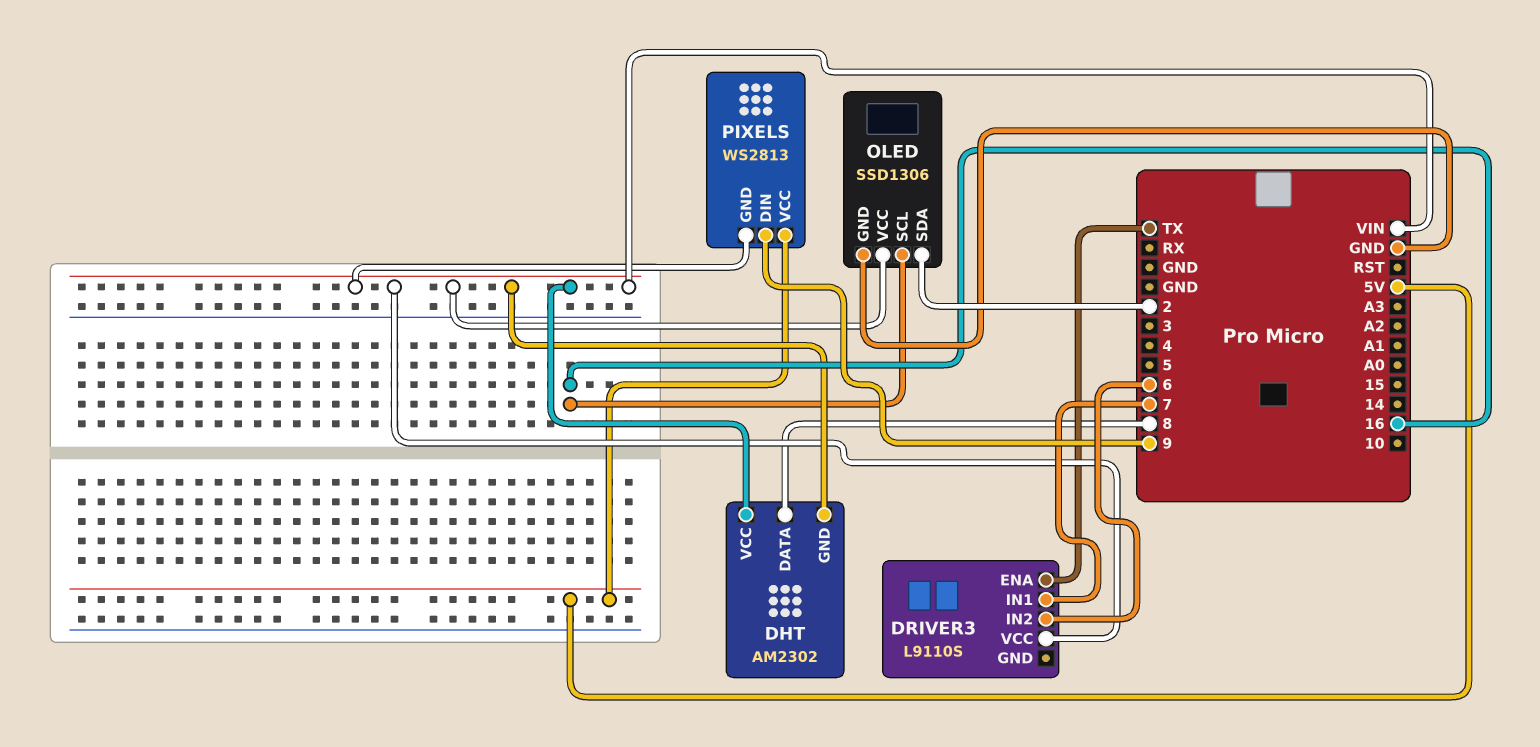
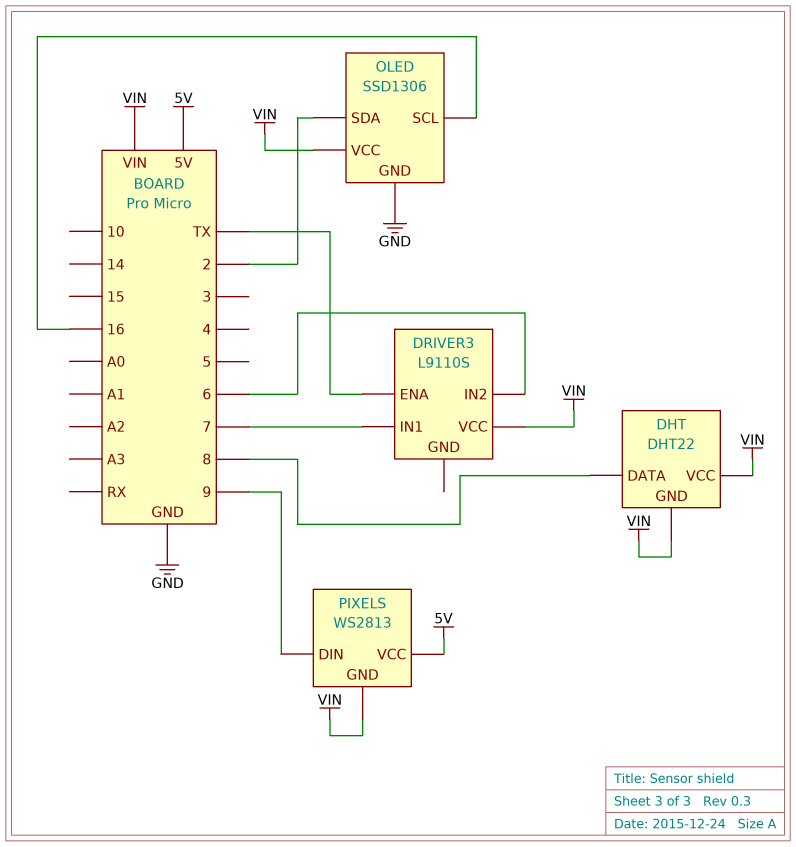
DHT: AM2302 -> DHT22

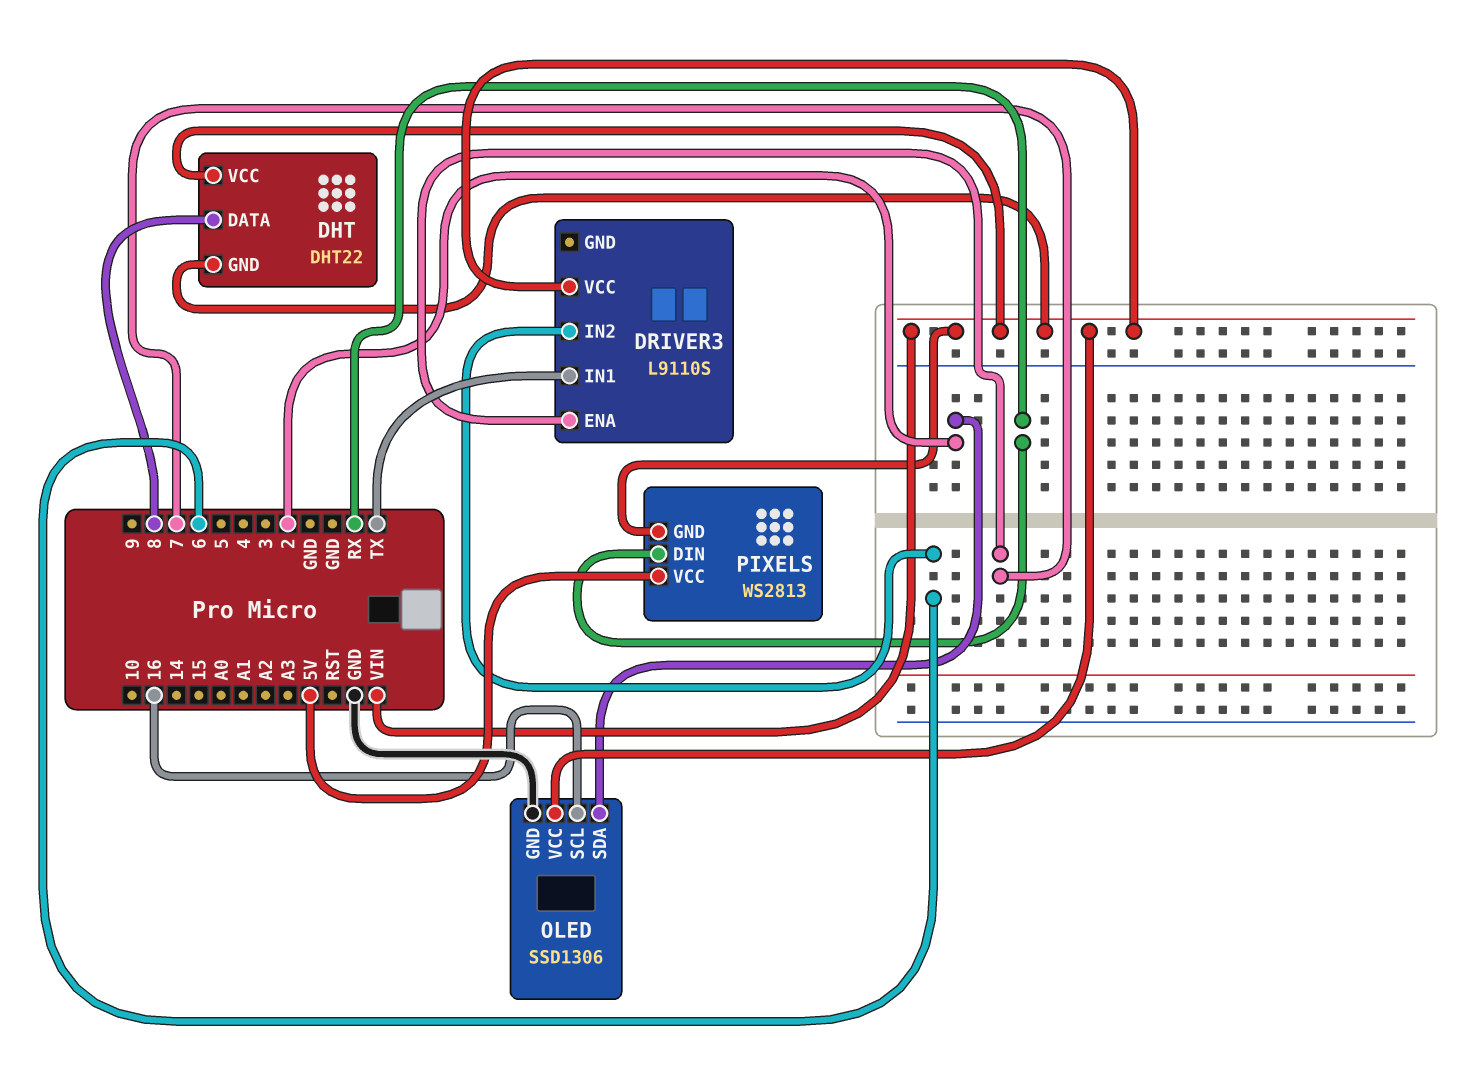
DRIVER3 pin ENA: TX -> 7
DRIVER3 pin IN1: 7 -> TX
PIXELS pin DIN: 9 -> RX

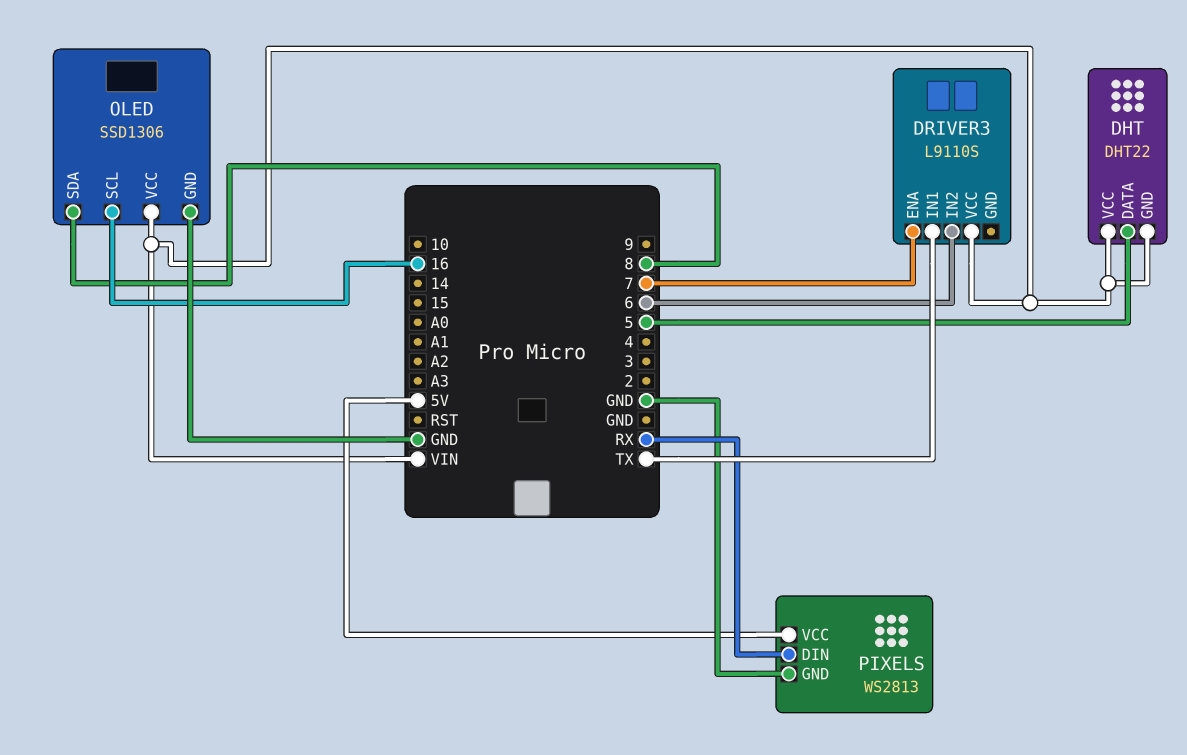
DHT pin DATA: 8 -> 5
OLED pin SDA: 2 -> 8
PIXELS pin GND: VIN -> GND

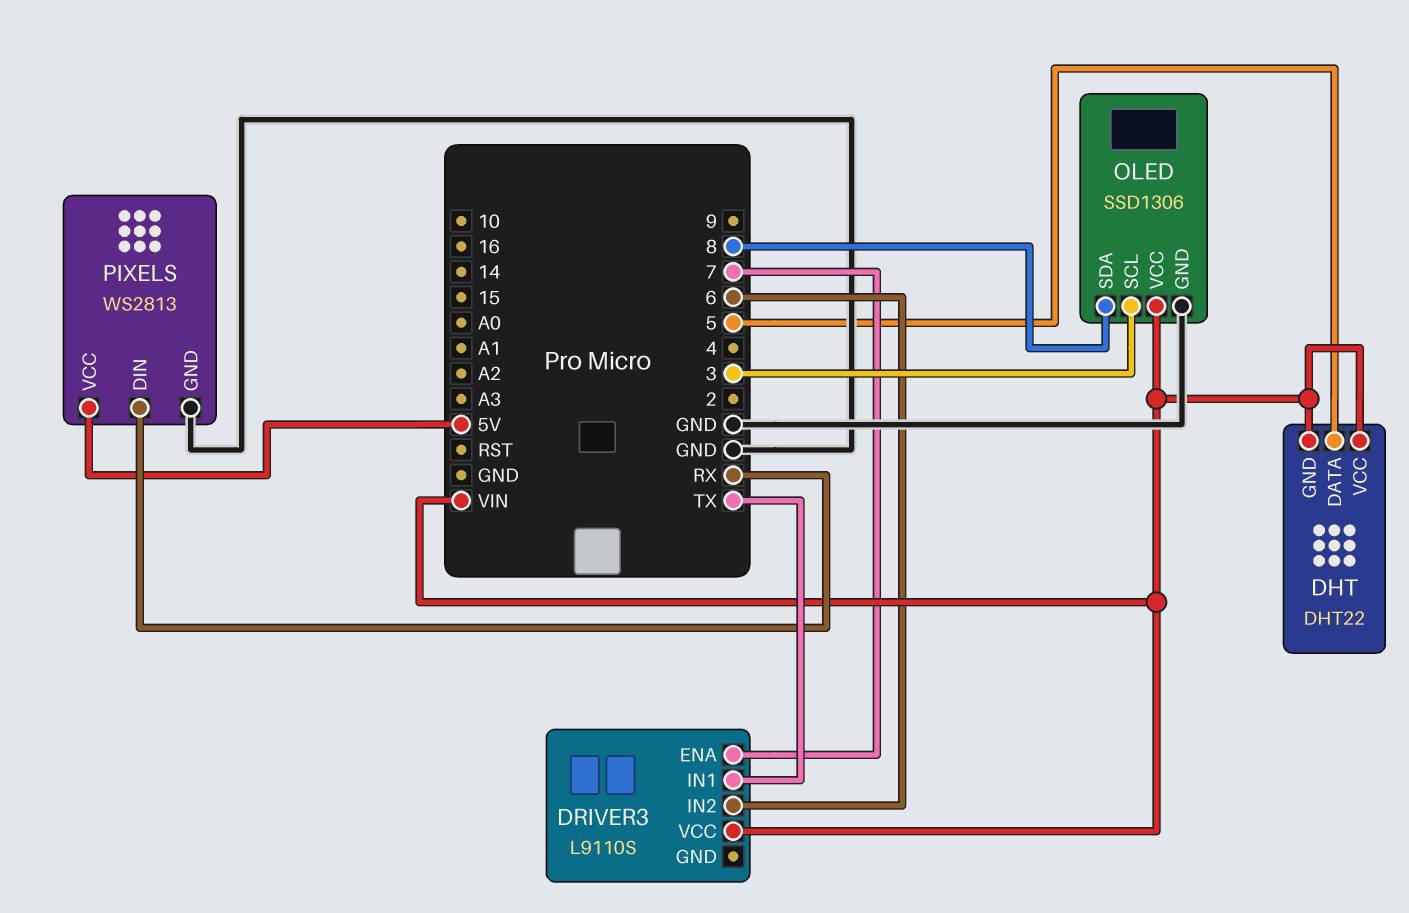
OLED pin SCL: 16 -> 3

